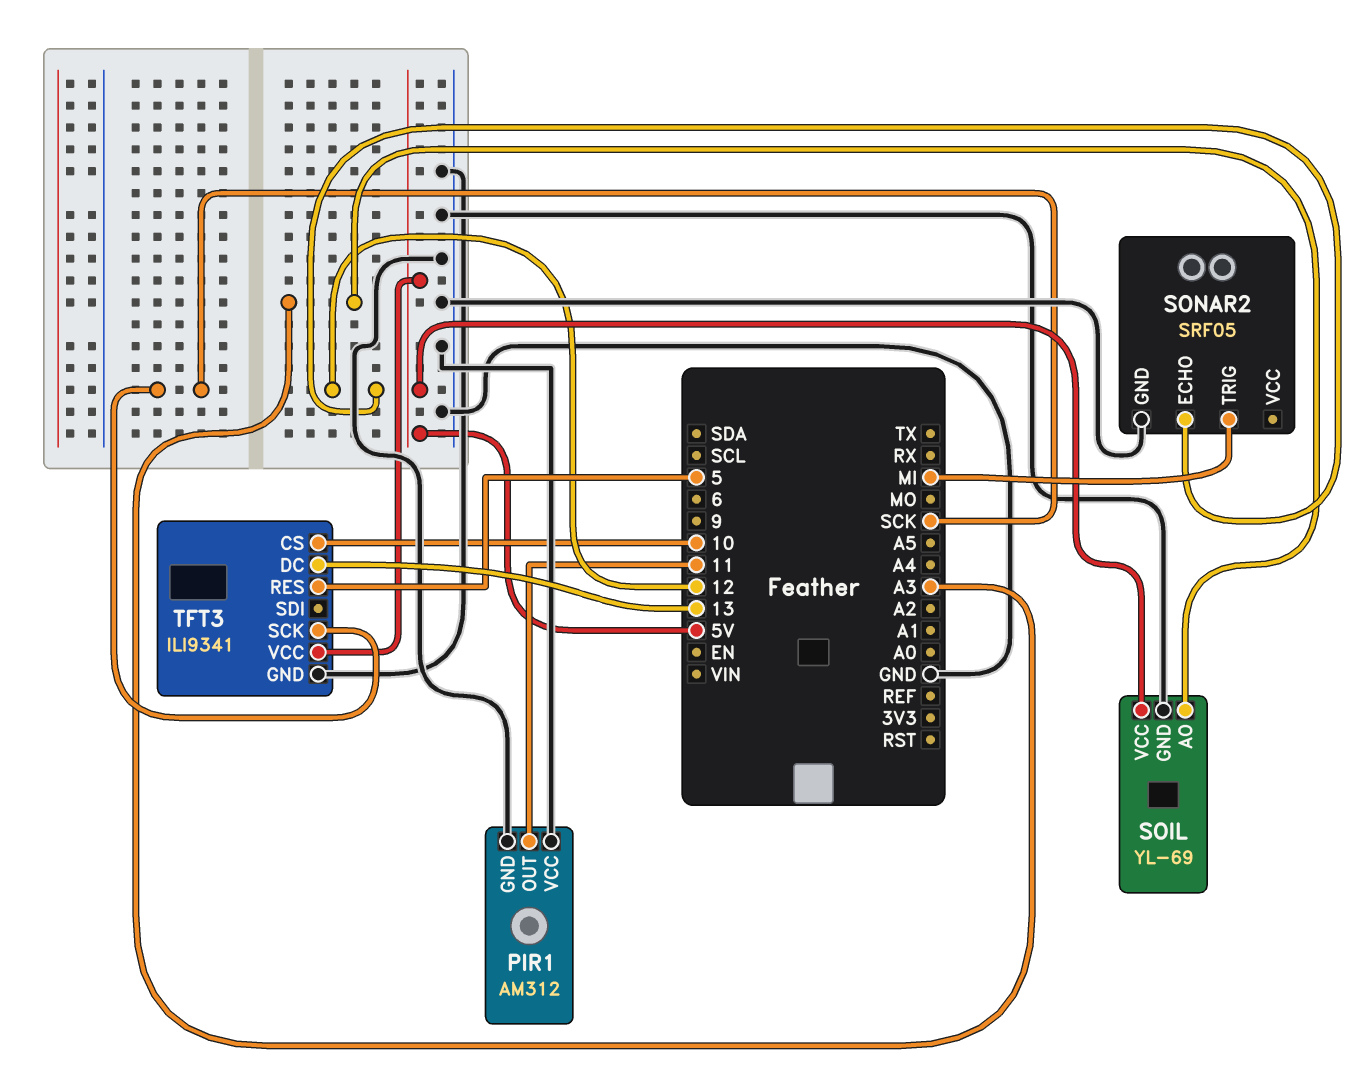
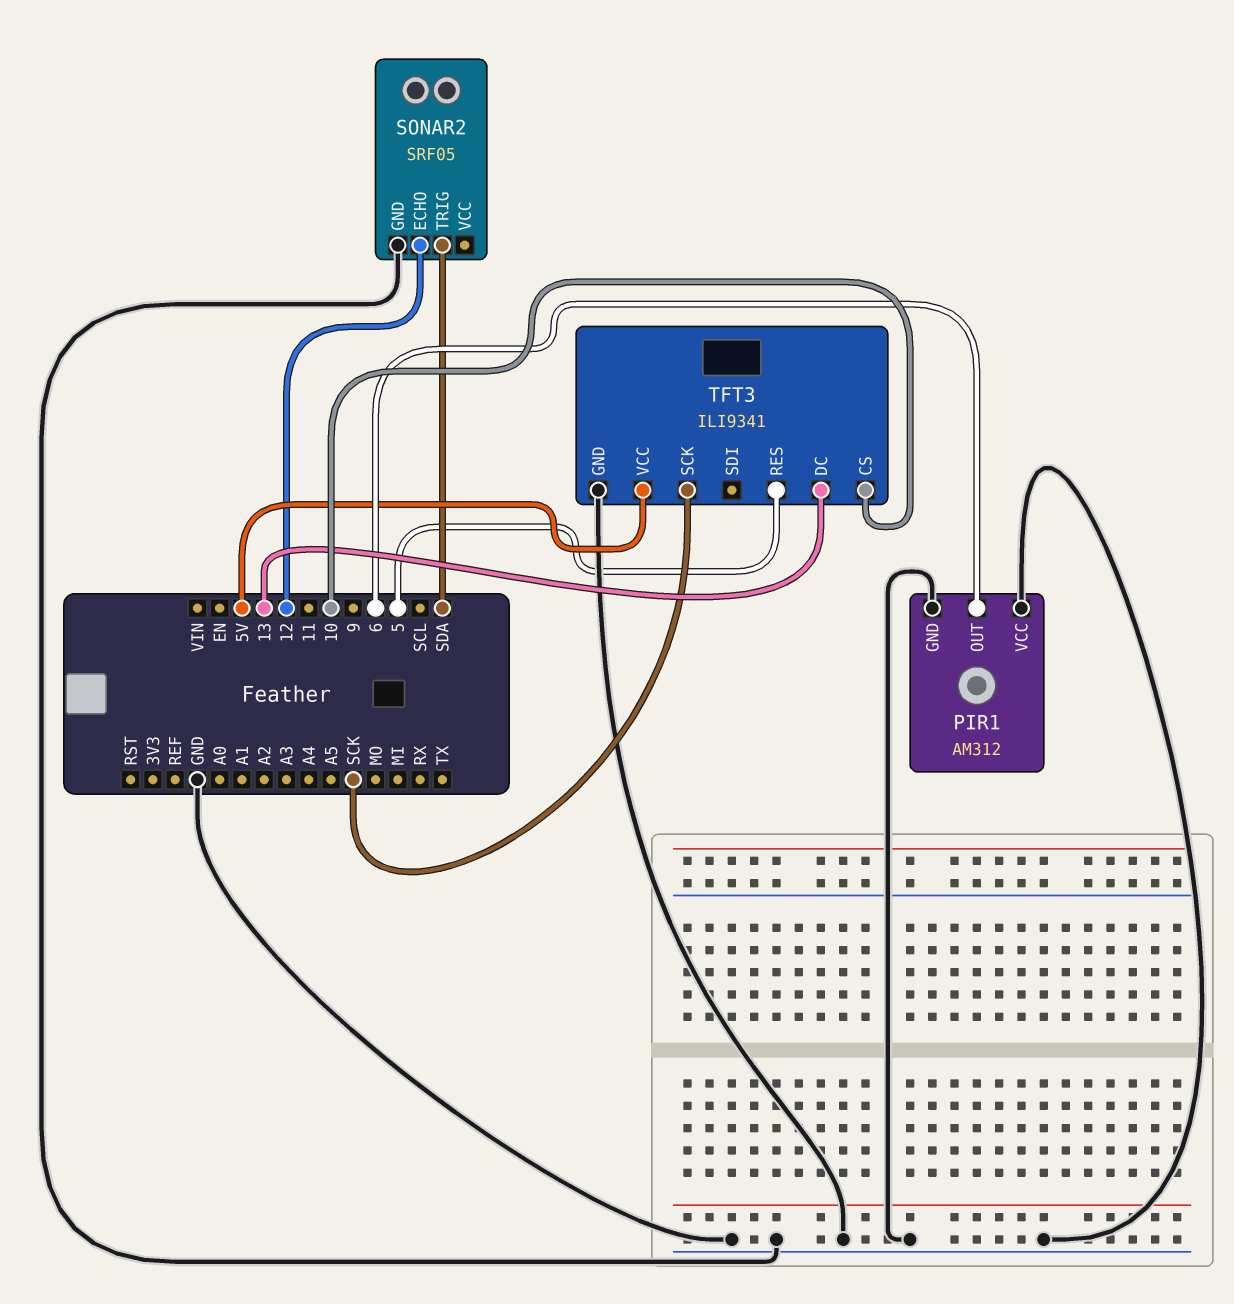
PIR1 pin OUT: 11 -> 6
SOIL: YL-69 -> none
SOIL pin AO: A3 -> none
SOIL pin GND: GND -> none
SOIL pin VCC: 5V -> none
SONAR2 pin TRIG: MI -> SDA

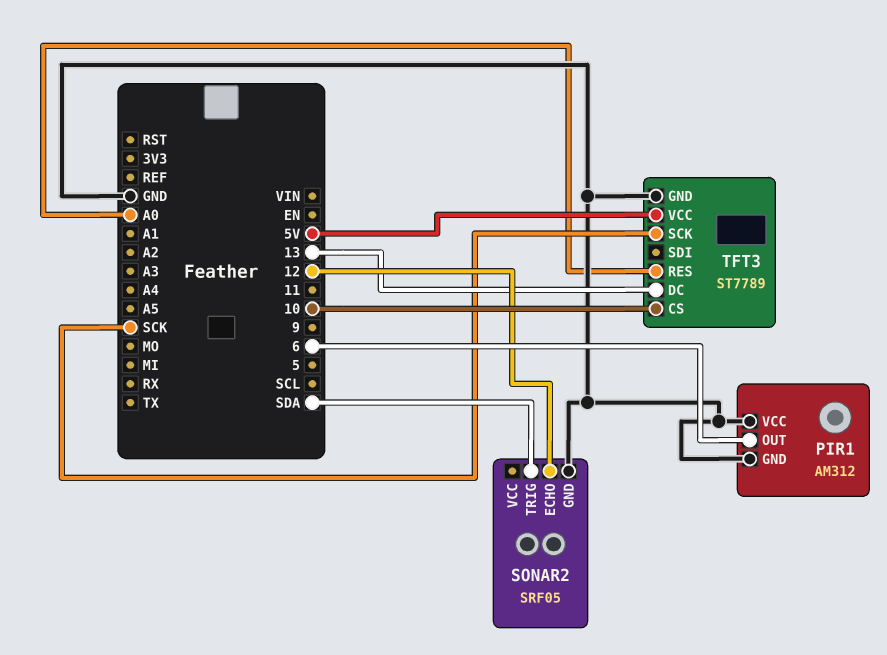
TFT3: ILI9341 -> ST7789
TFT3 pin RES: 5 -> A0

